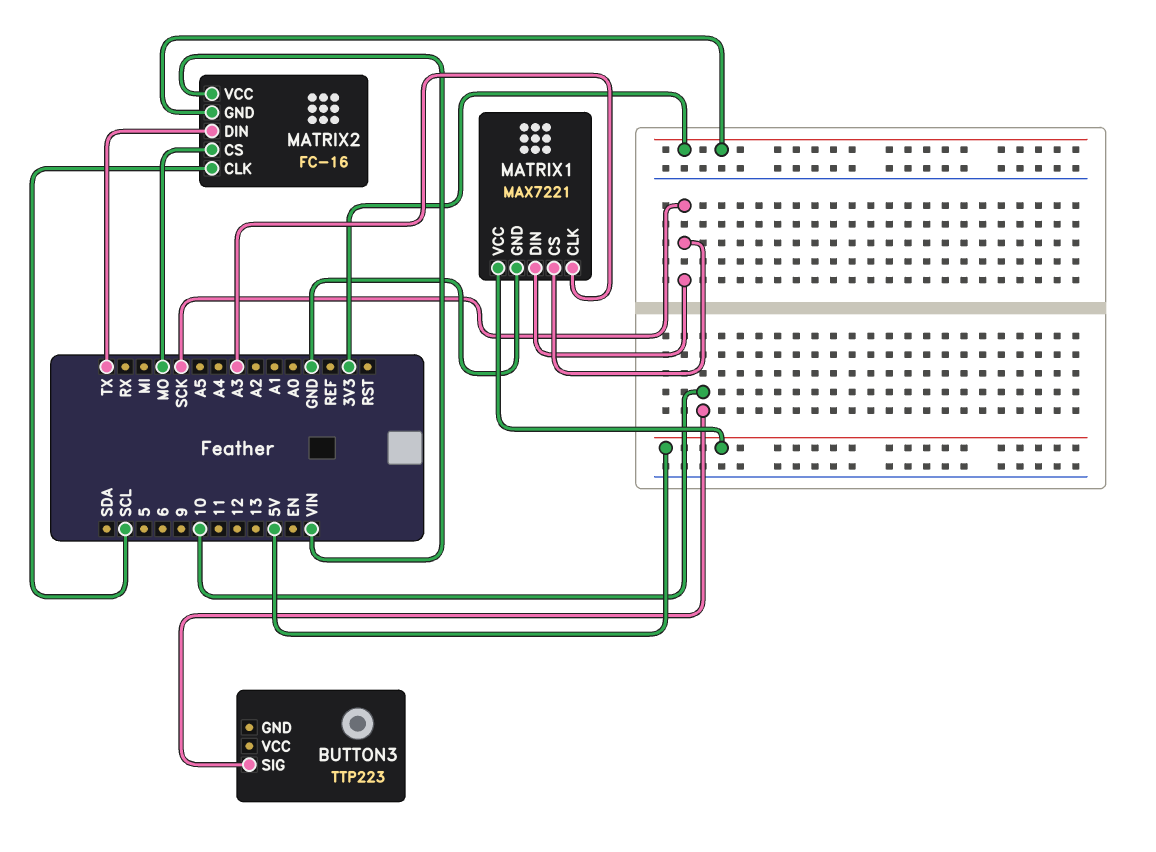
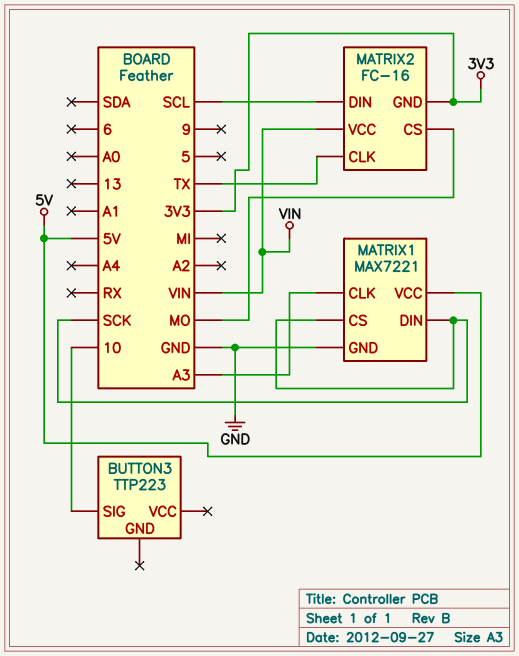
MATRIX2 pin CLK: SCL -> TX
MATRIX2 pin DIN: TX -> SCL

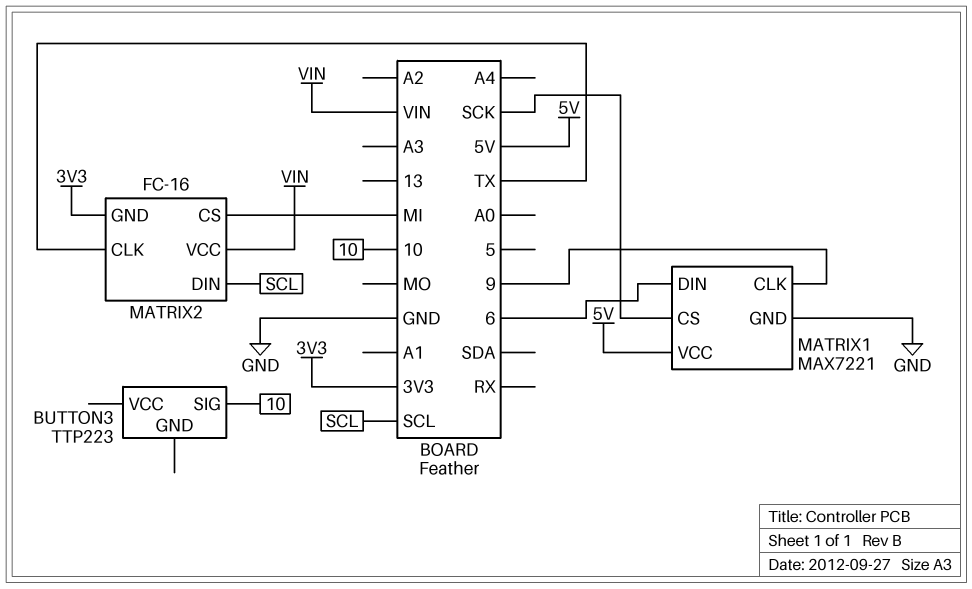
MATRIX1 pin CLK: A3 -> 9
MATRIX1 pin DIN: SCK -> 6
MATRIX2 pin CS: MO -> MI

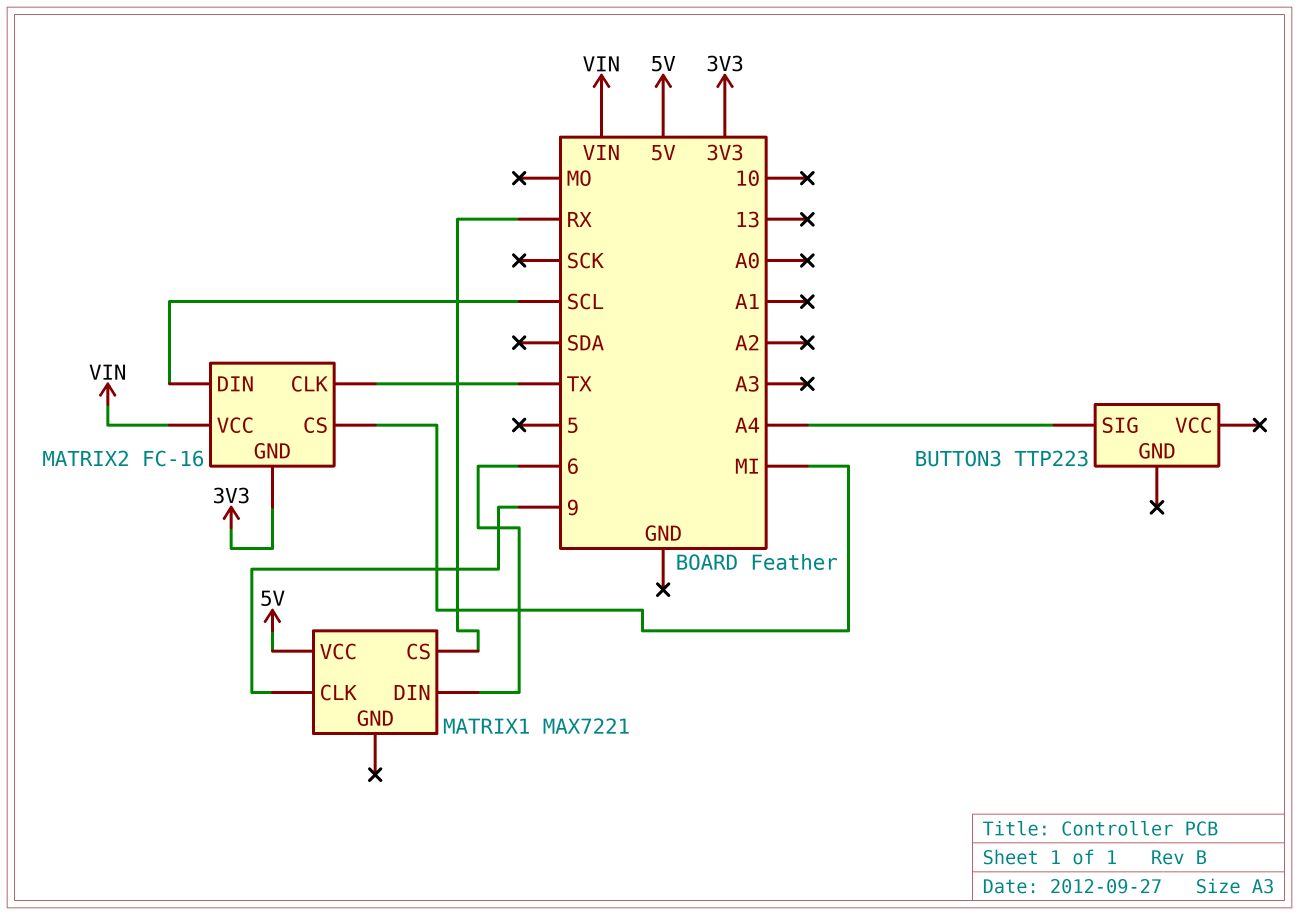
BUTTON3 pin SIG: 10 -> A4
MATRIX1 pin CS: SCK -> RX
MATRIX1 pin GND: GND -> none

